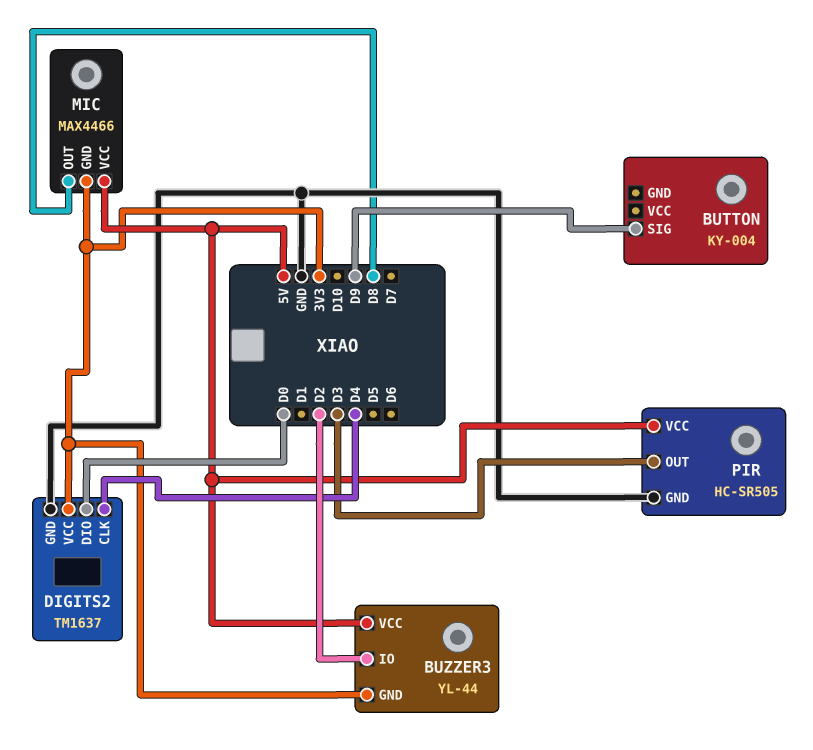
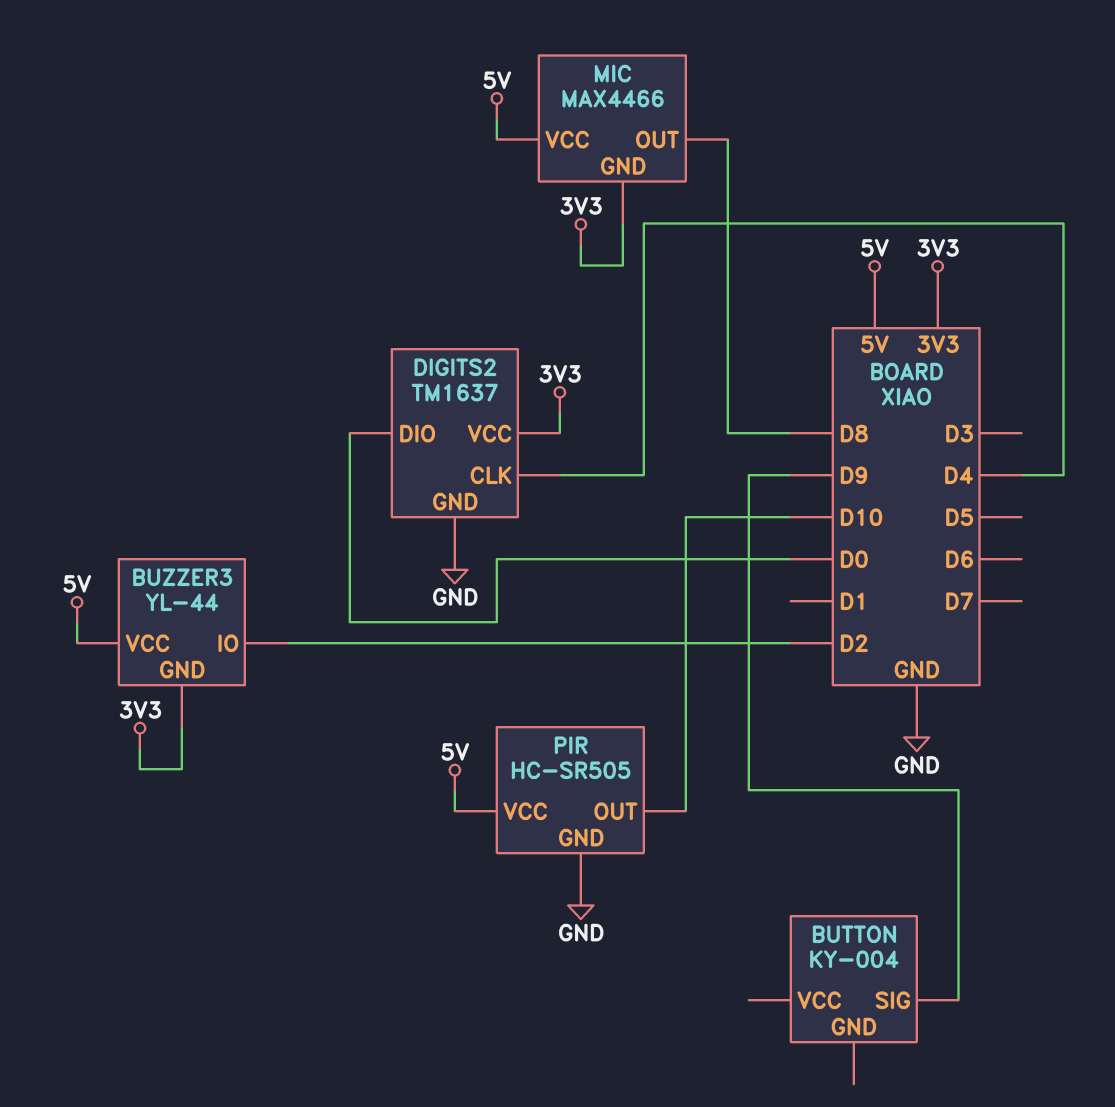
PIR pin OUT: D3 -> D10

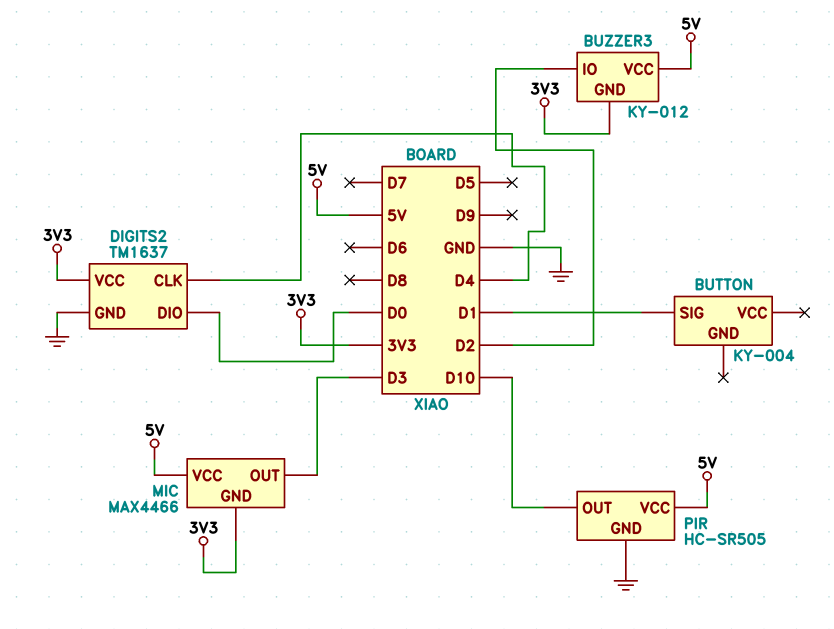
BUTTON pin SIG: D9 -> D1
BUZZER3: YL-44 -> KY-012
MIC pin OUT: D8 -> D3

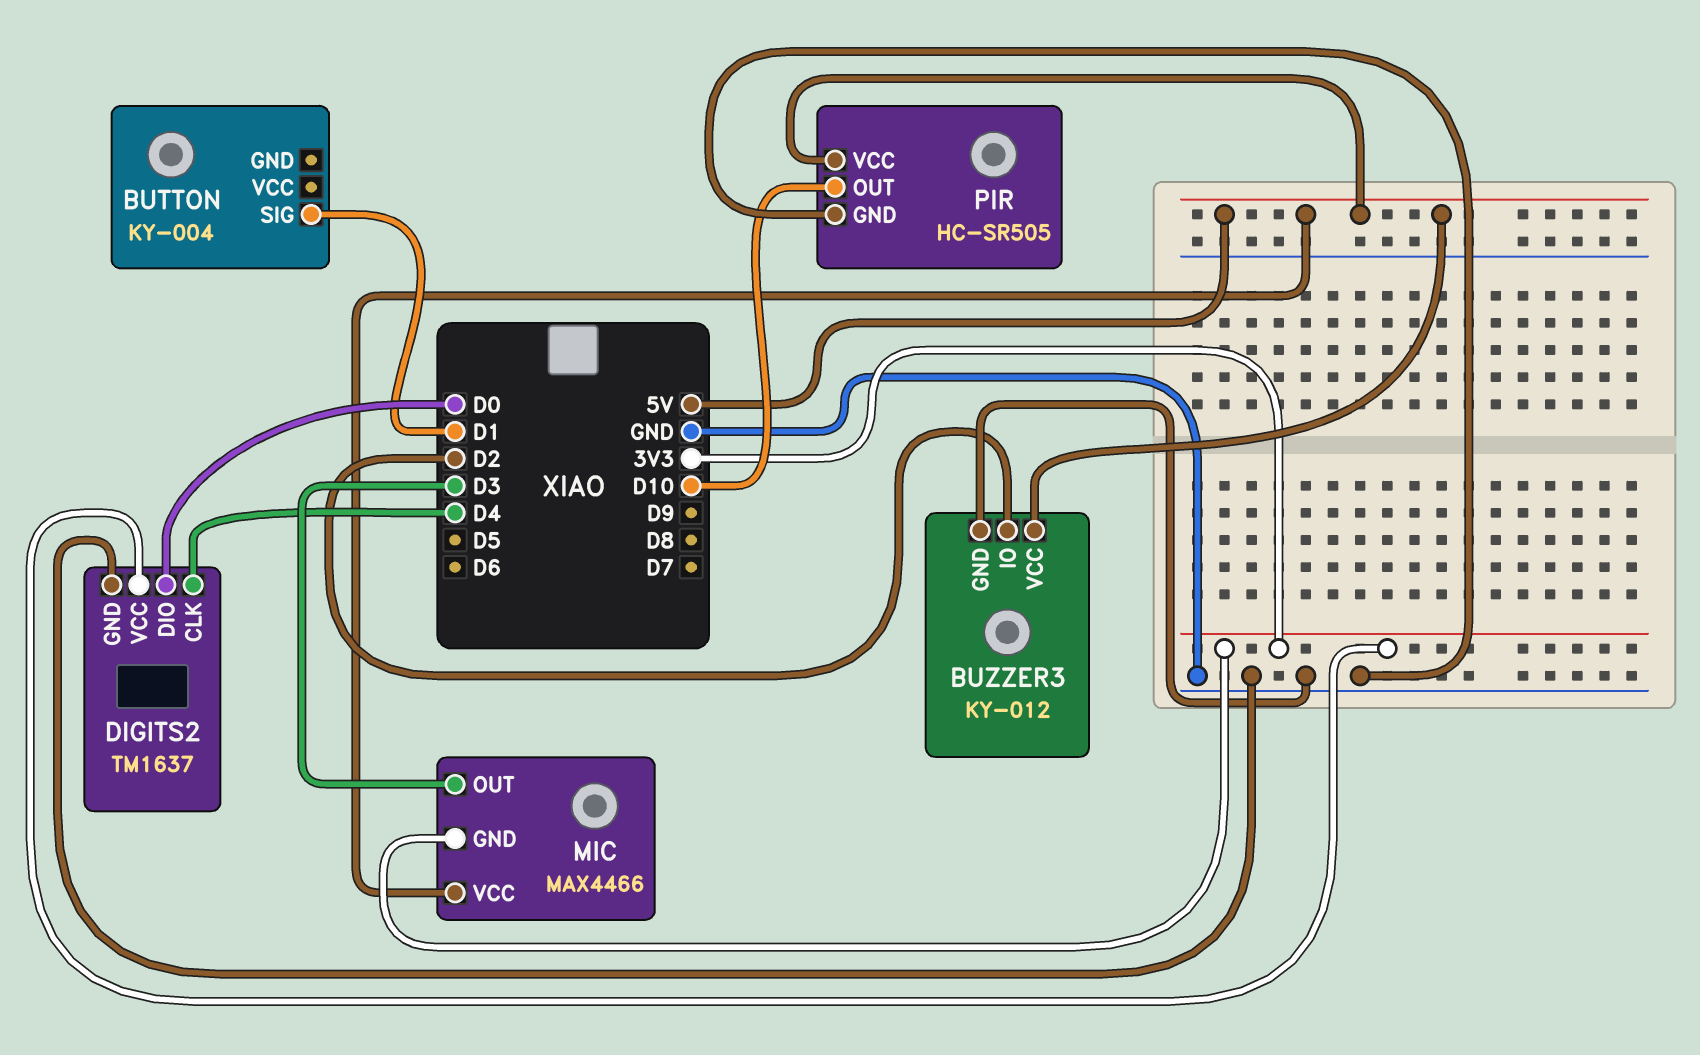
BUZZER3 pin GND: 3V3 -> GND

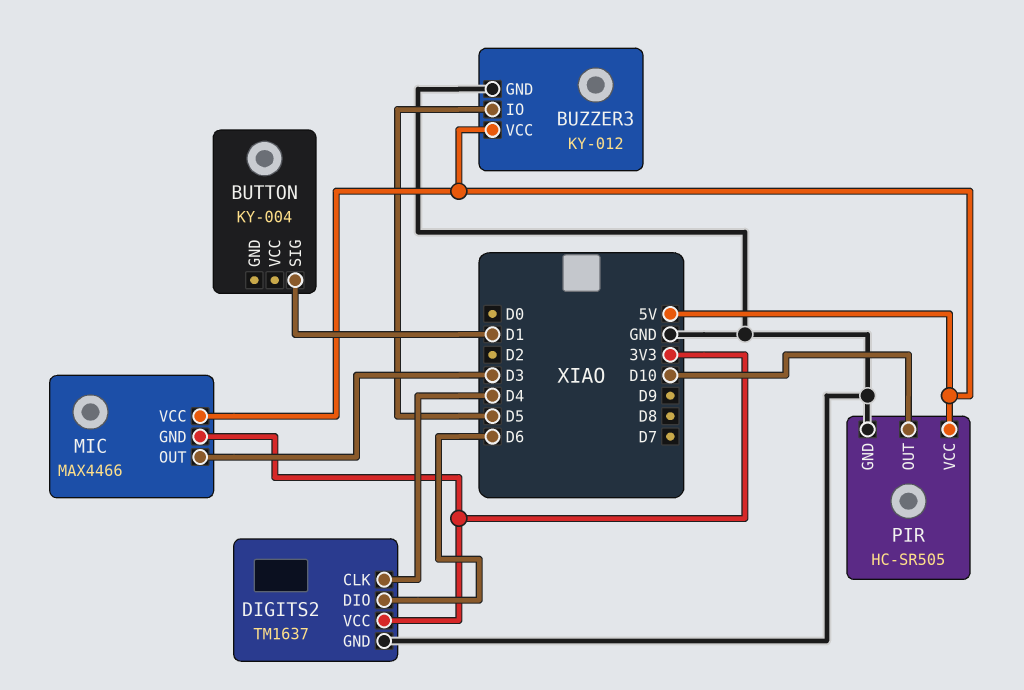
BUZZER3 pin IO: D2 -> D5
DIGITS2 pin DIO: D0 -> D6

